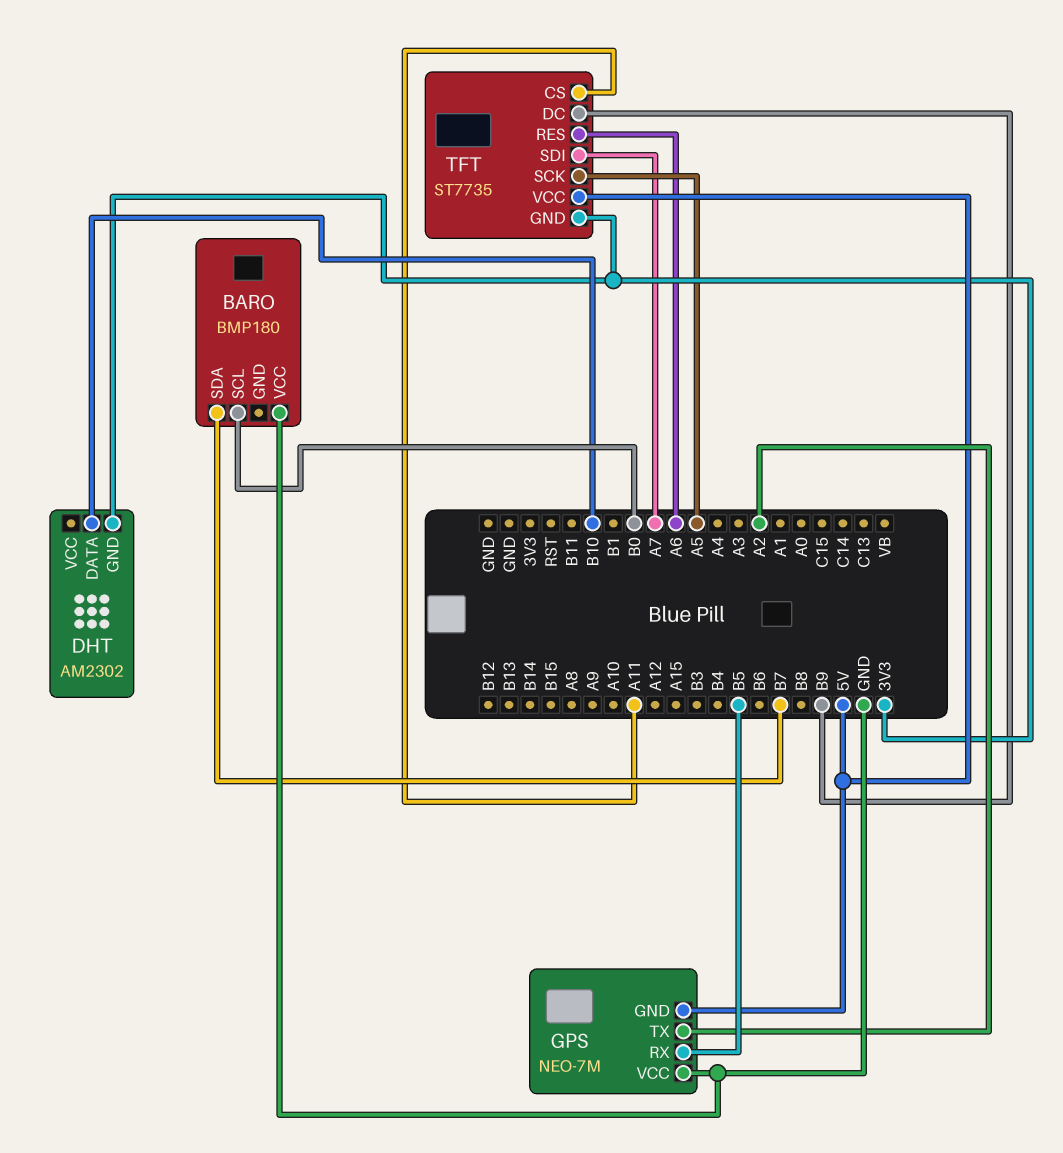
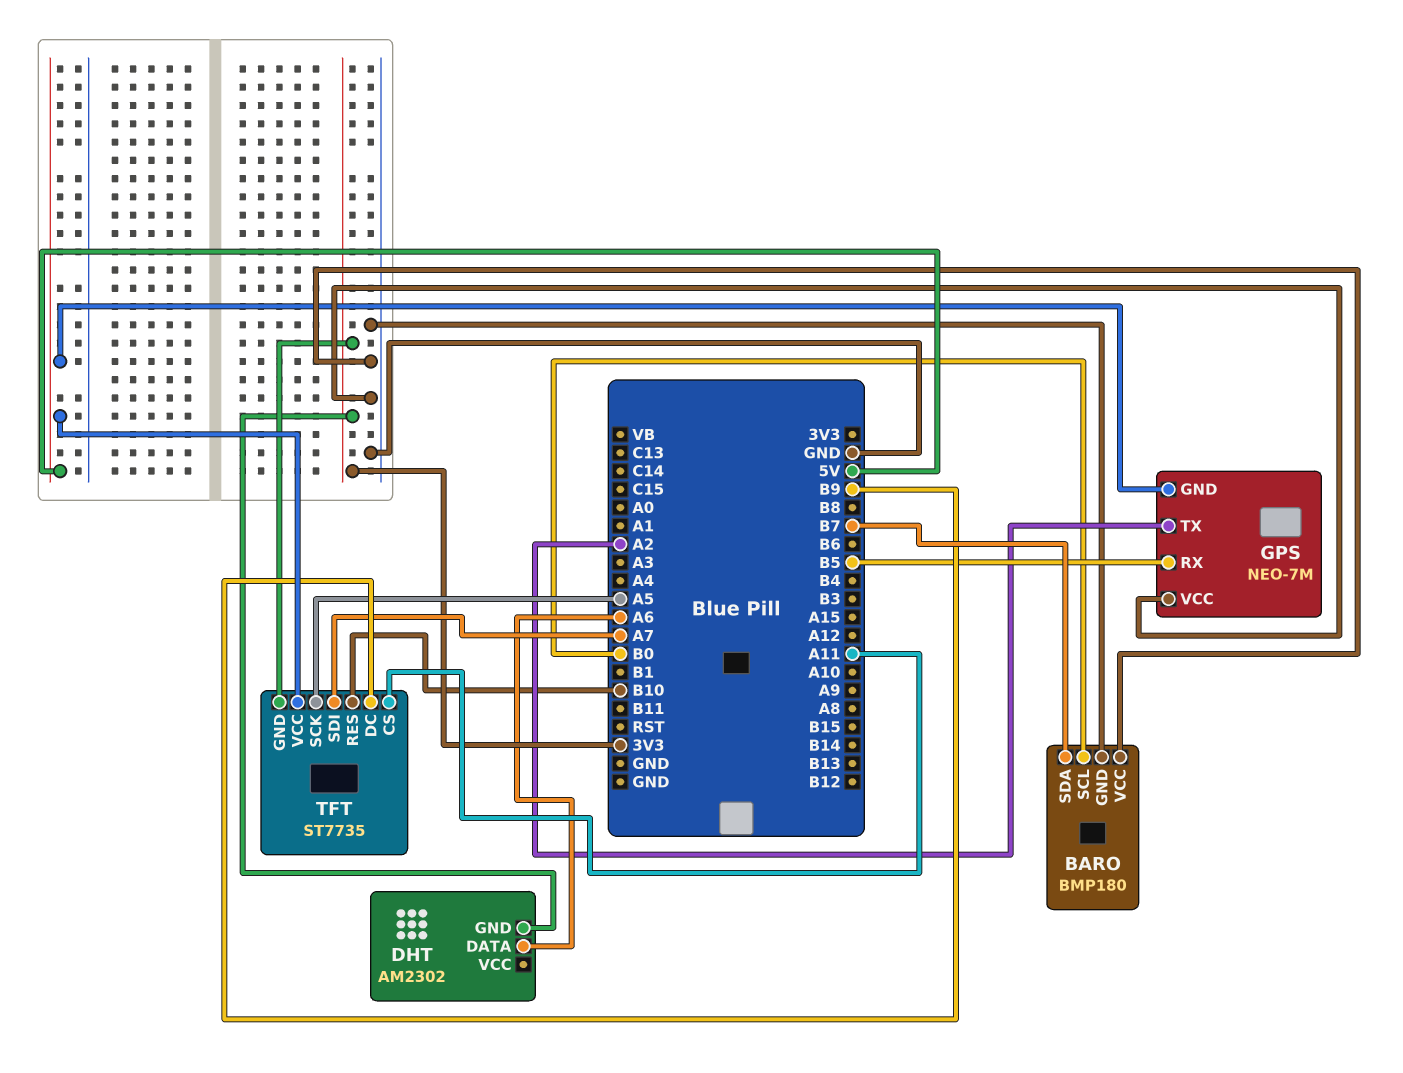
BARO pin GND: none -> GND
DHT pin DATA: B10 -> A6
TFT pin RES: A6 -> B10

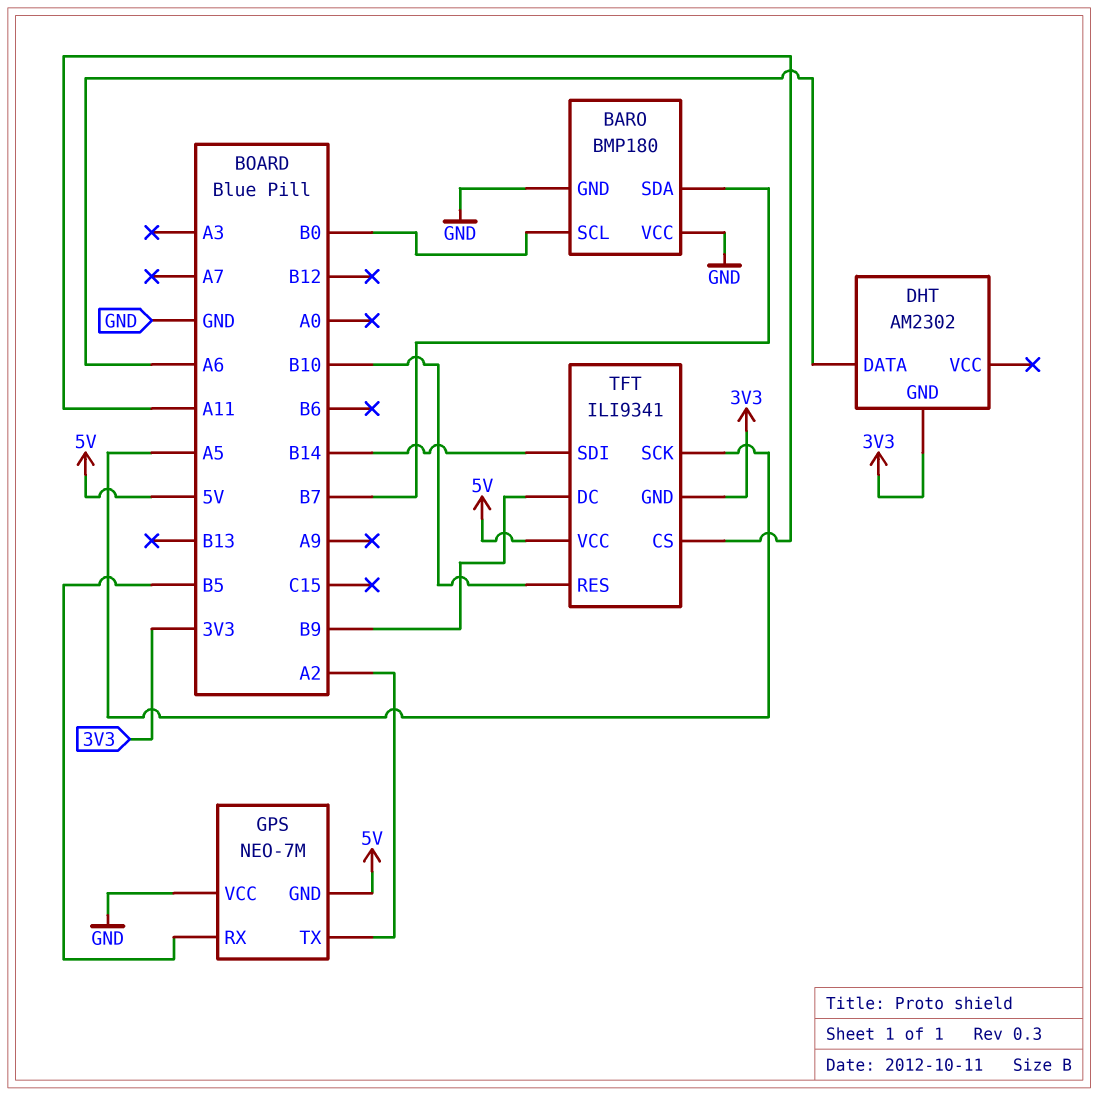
TFT: ST7735 -> ILI9341
TFT pin SDI: A7 -> B14

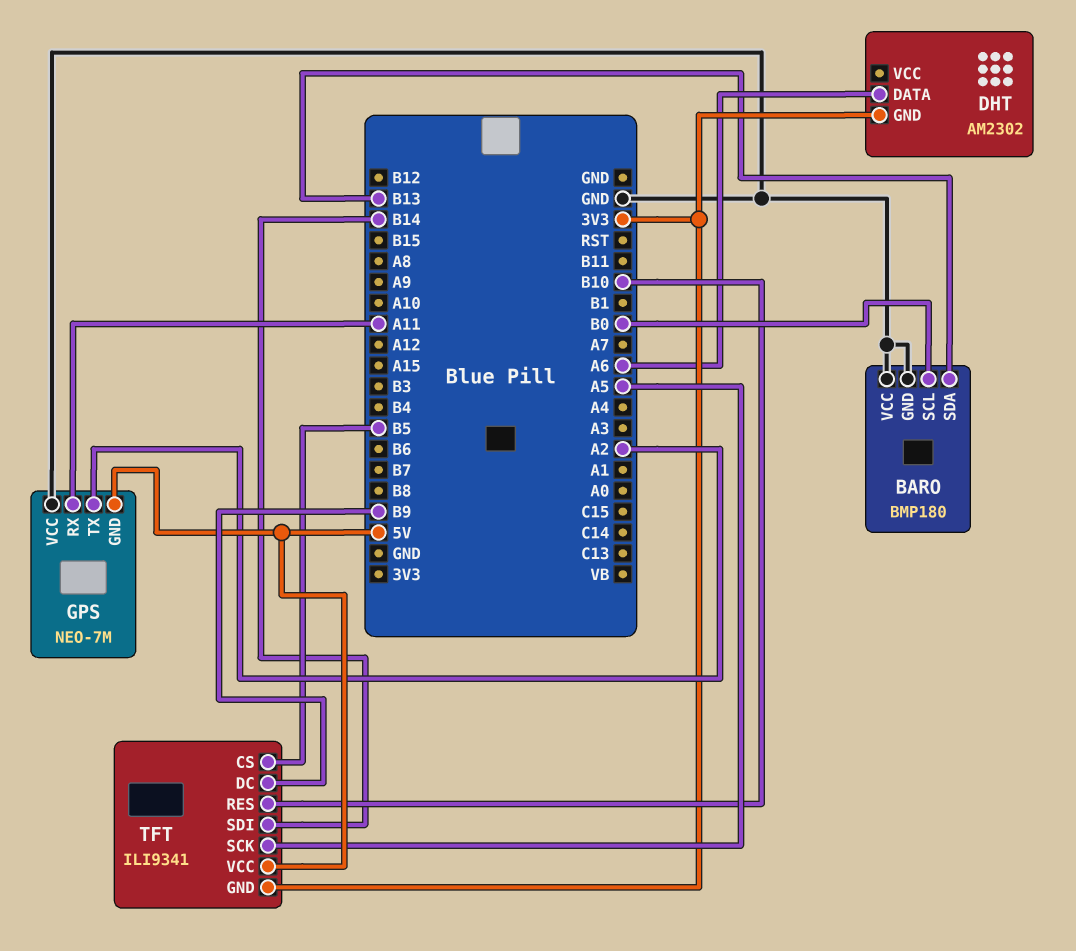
BARO pin SDA: B7 -> B13
GPS pin RX: B5 -> A11
TFT pin CS: A11 -> B5

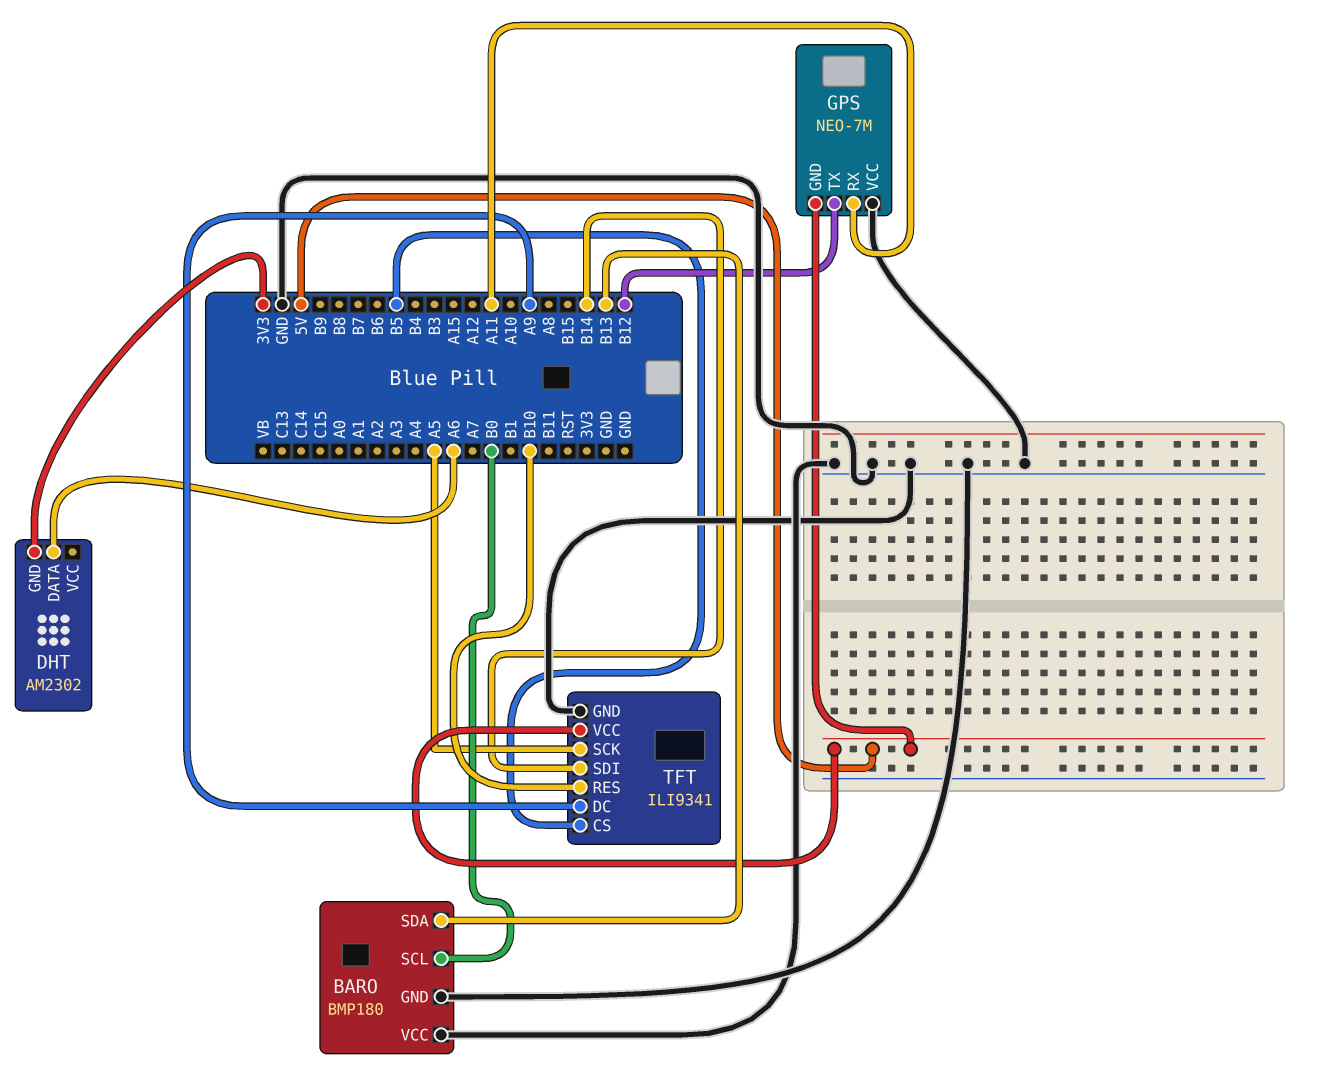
GPS pin TX: A2 -> B12
TFT pin DC: B9 -> A9
TFT pin GND: 3V3 -> GND

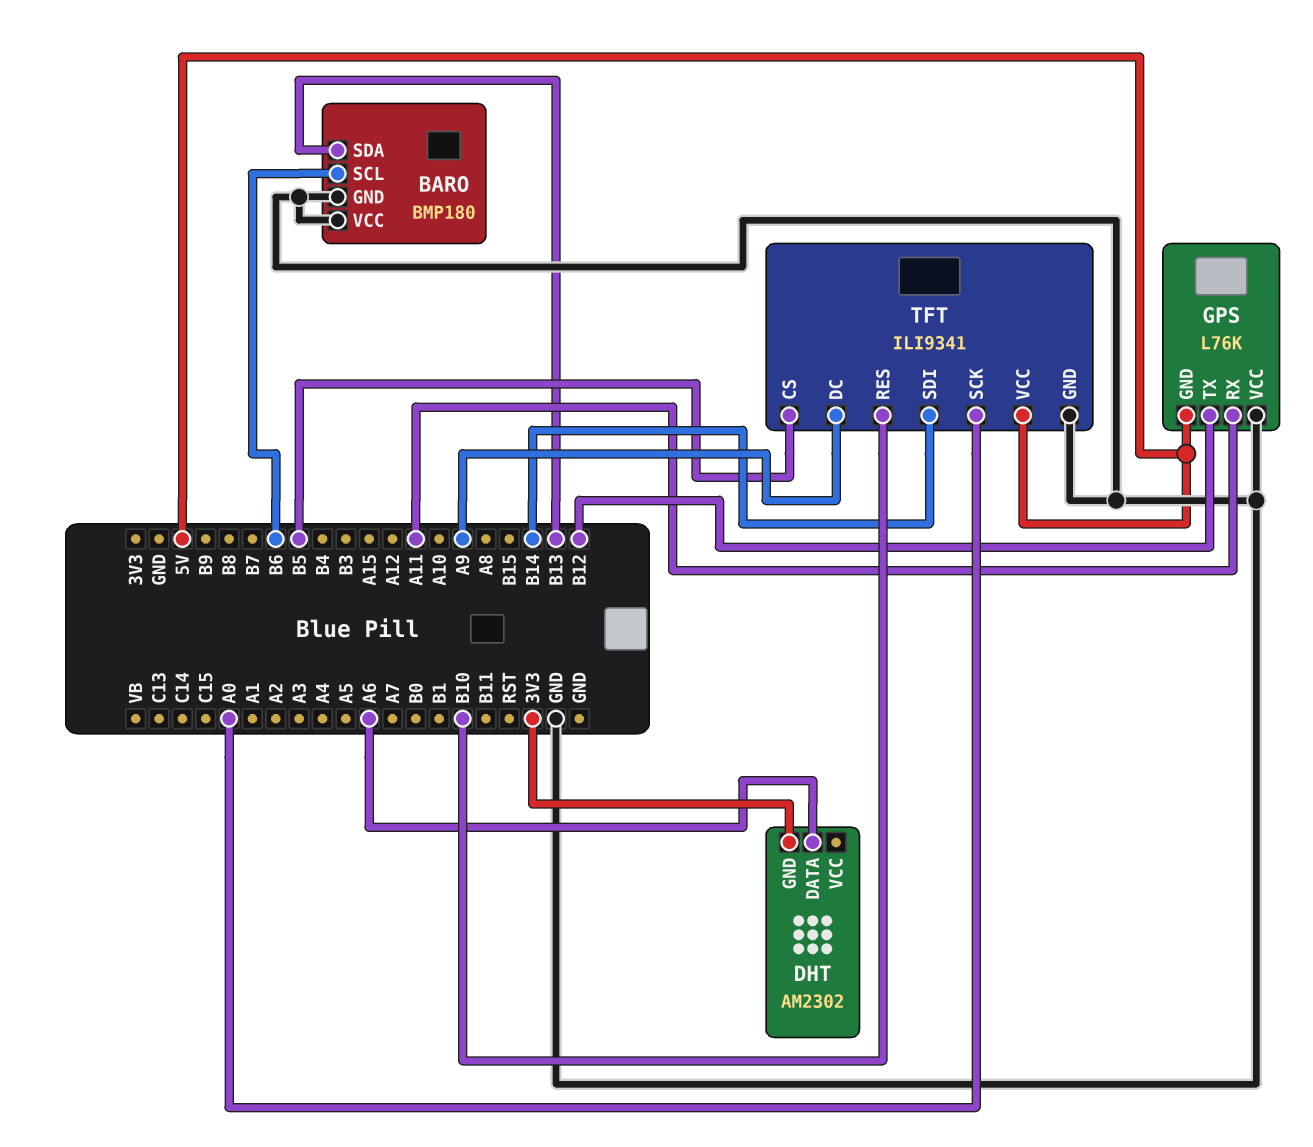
BARO pin SCL: B0 -> B6
GPS: NEO-7M -> L76K
TFT pin SCK: A5 -> A0

